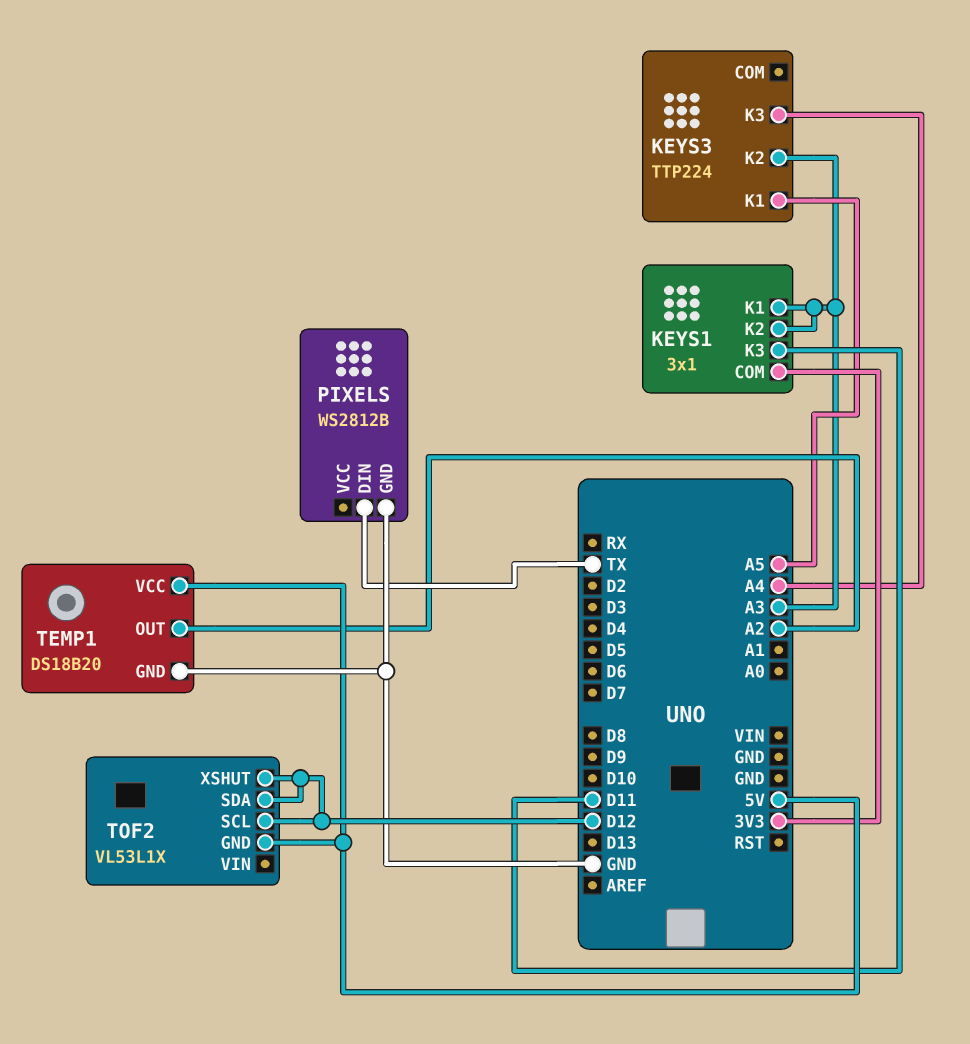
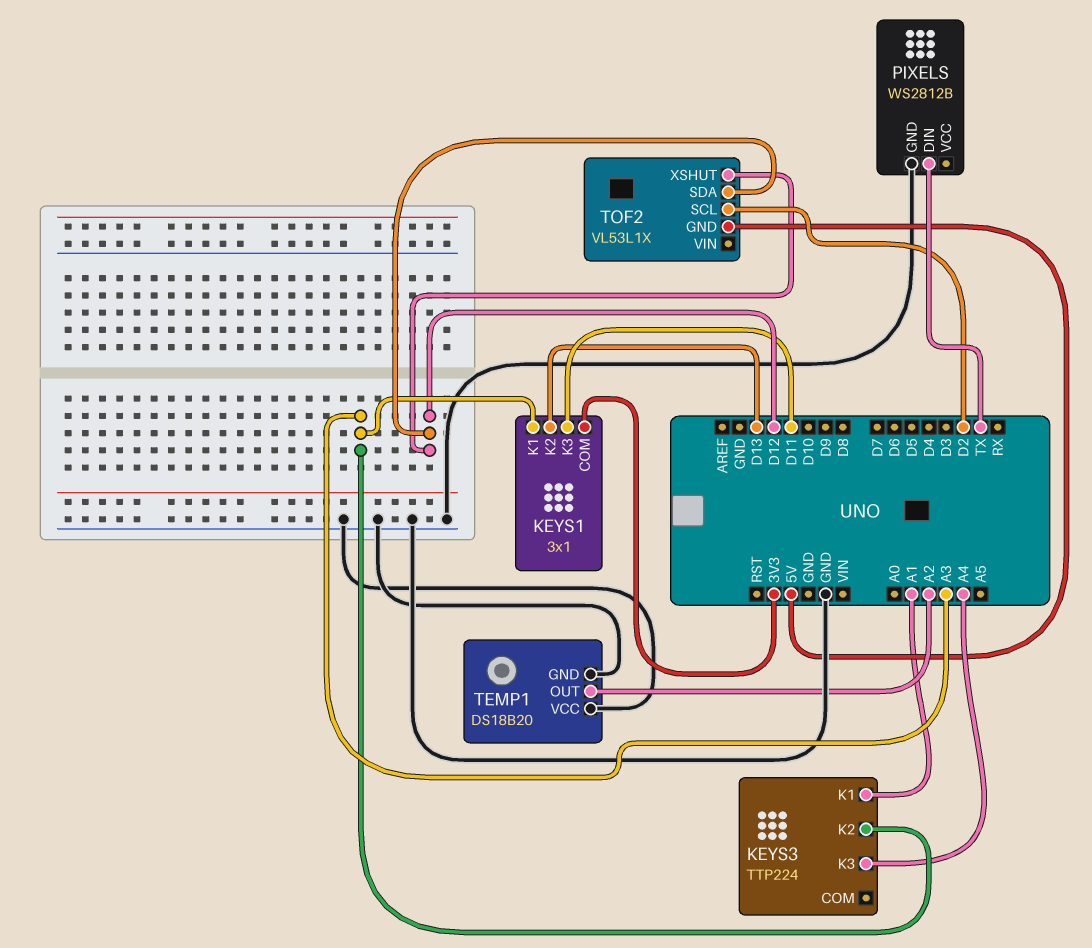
KEYS1 pin K2: A3 -> D13
KEYS3 pin K1: A5 -> A1
TEMP1 pin VCC: 5V -> GND
TOF2 pin SCL: D12 -> D2

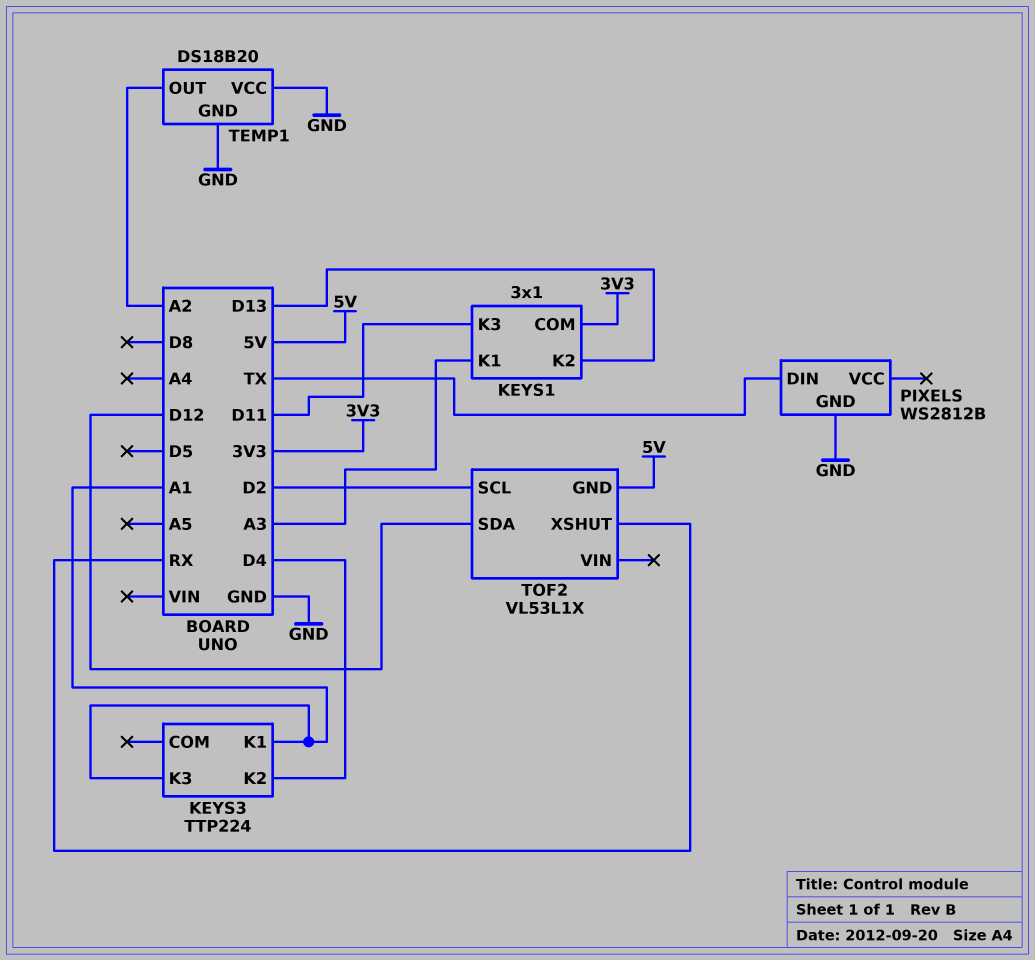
KEYS3 pin K2: A3 -> D4
KEYS3 pin K3: A4 -> A1
TOF2 pin XSHUT: D12 -> RX

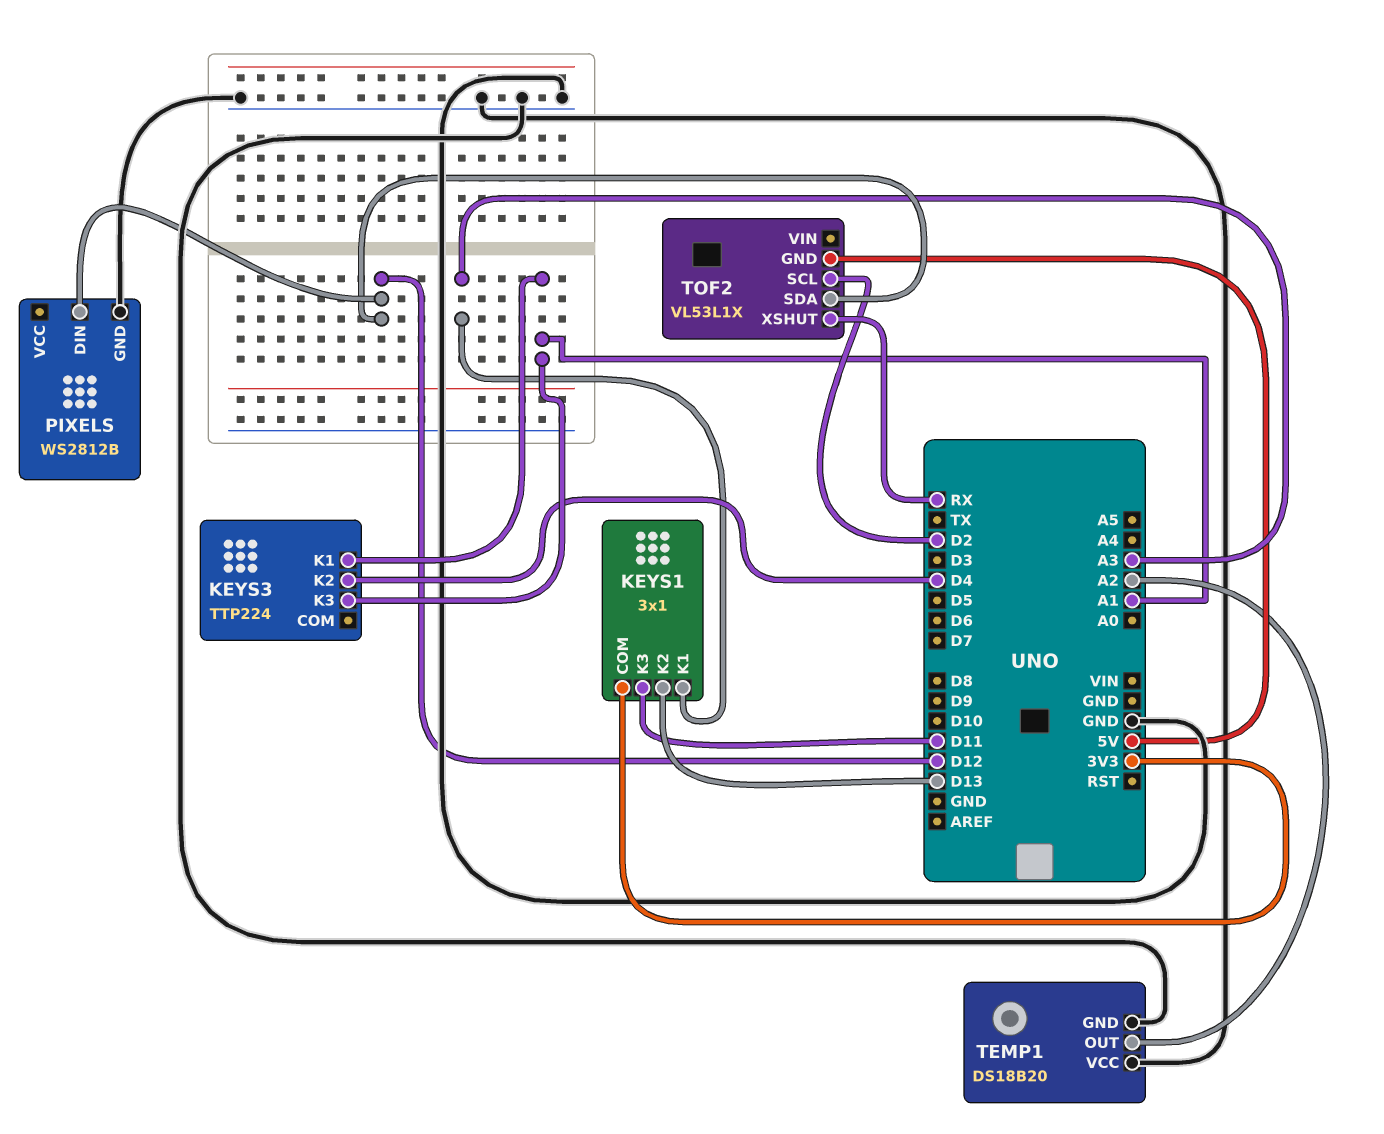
PIXELS pin DIN: TX -> D12

